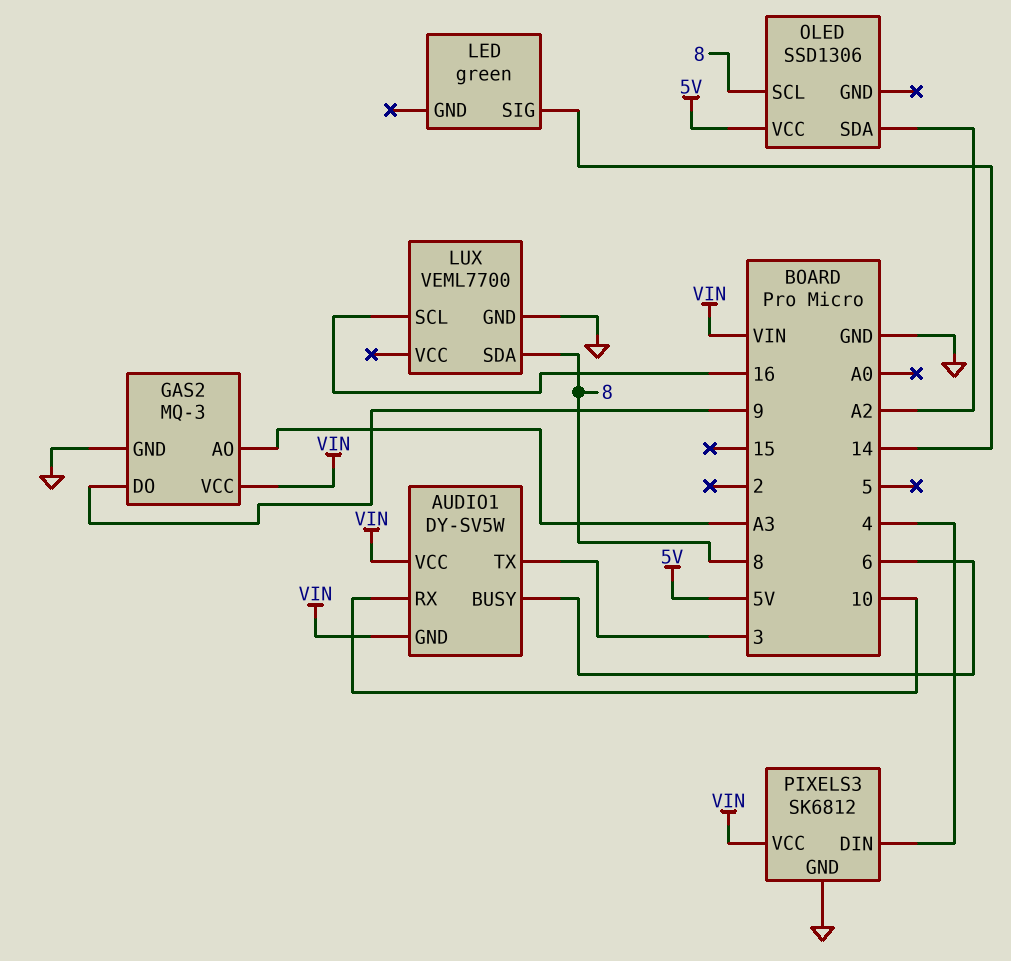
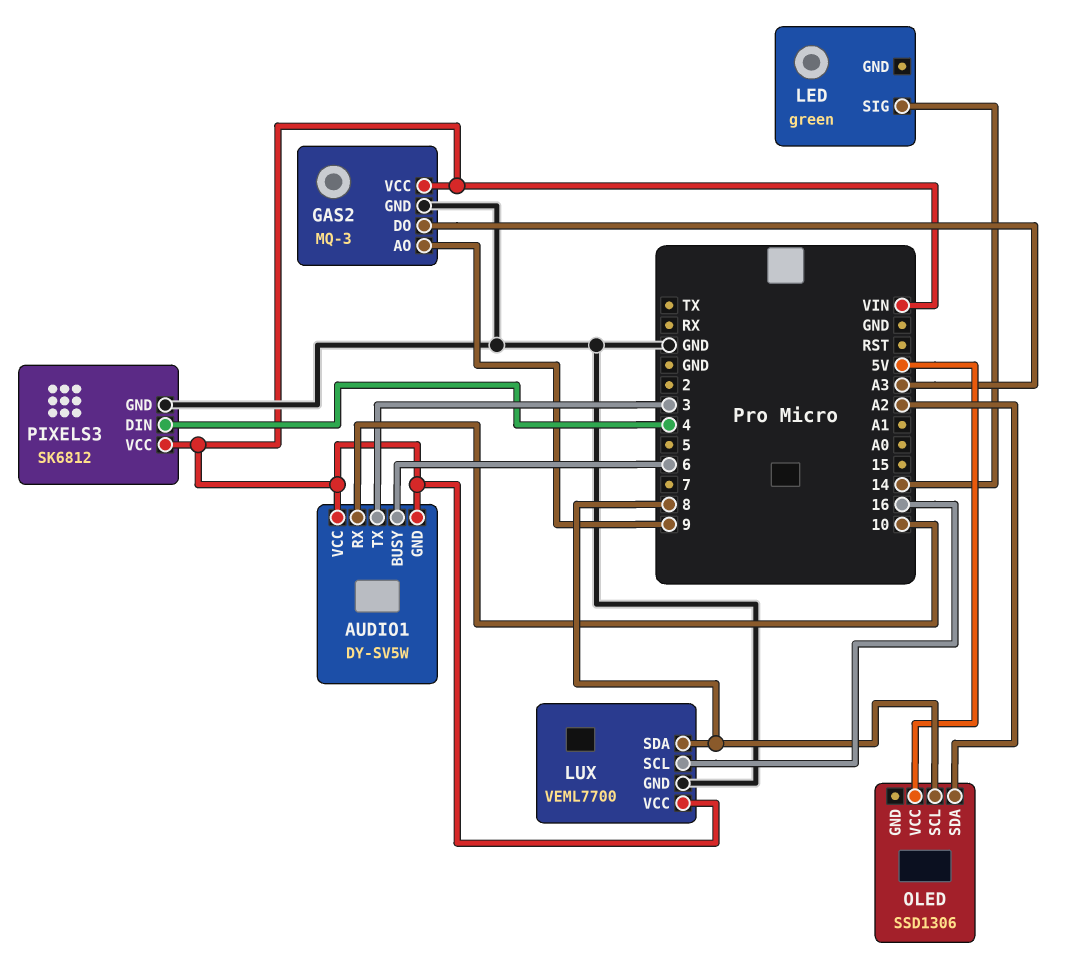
GAS2 pin AO: A3 -> 9
GAS2 pin DO: 9 -> A3
LUX pin VCC: none -> VIN

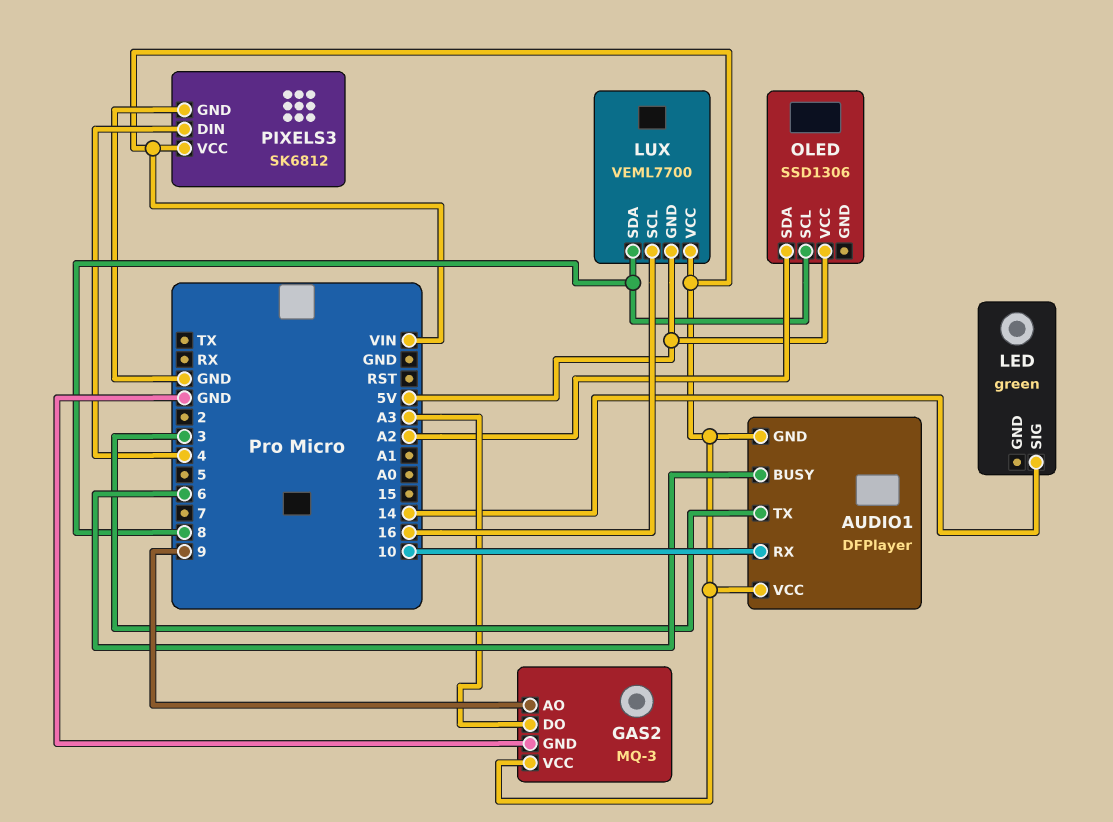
AUDIO1: DY-SV5W -> DFPlayer
LUX pin GND: GND -> 5V

